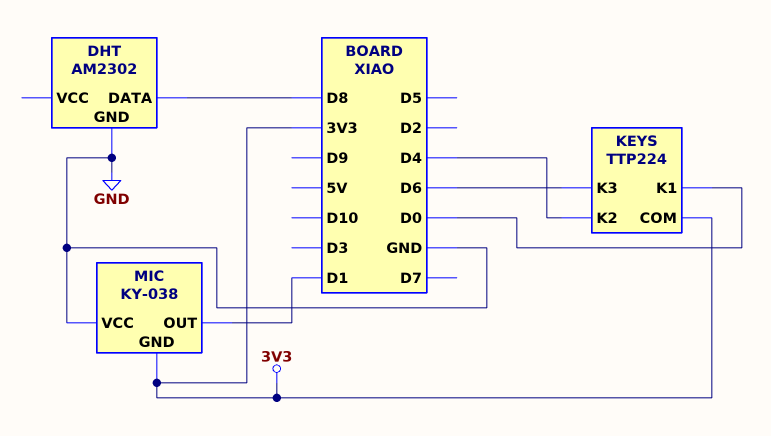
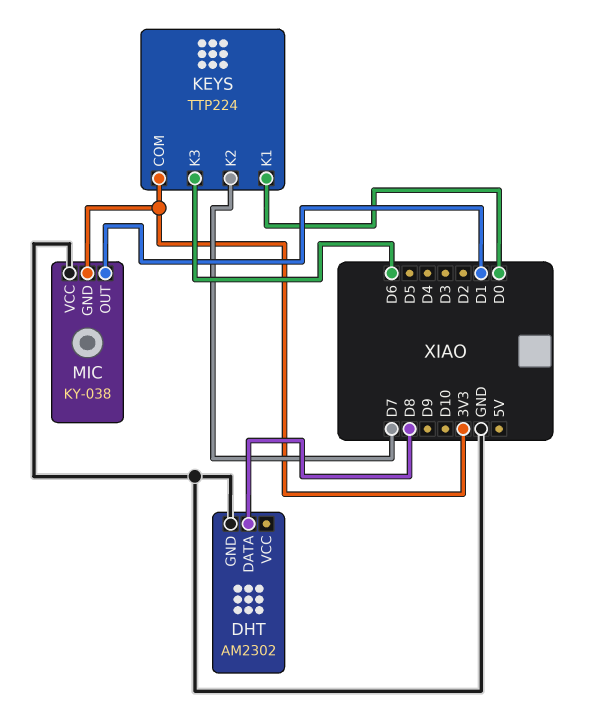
KEYS pin K2: D4 -> D7

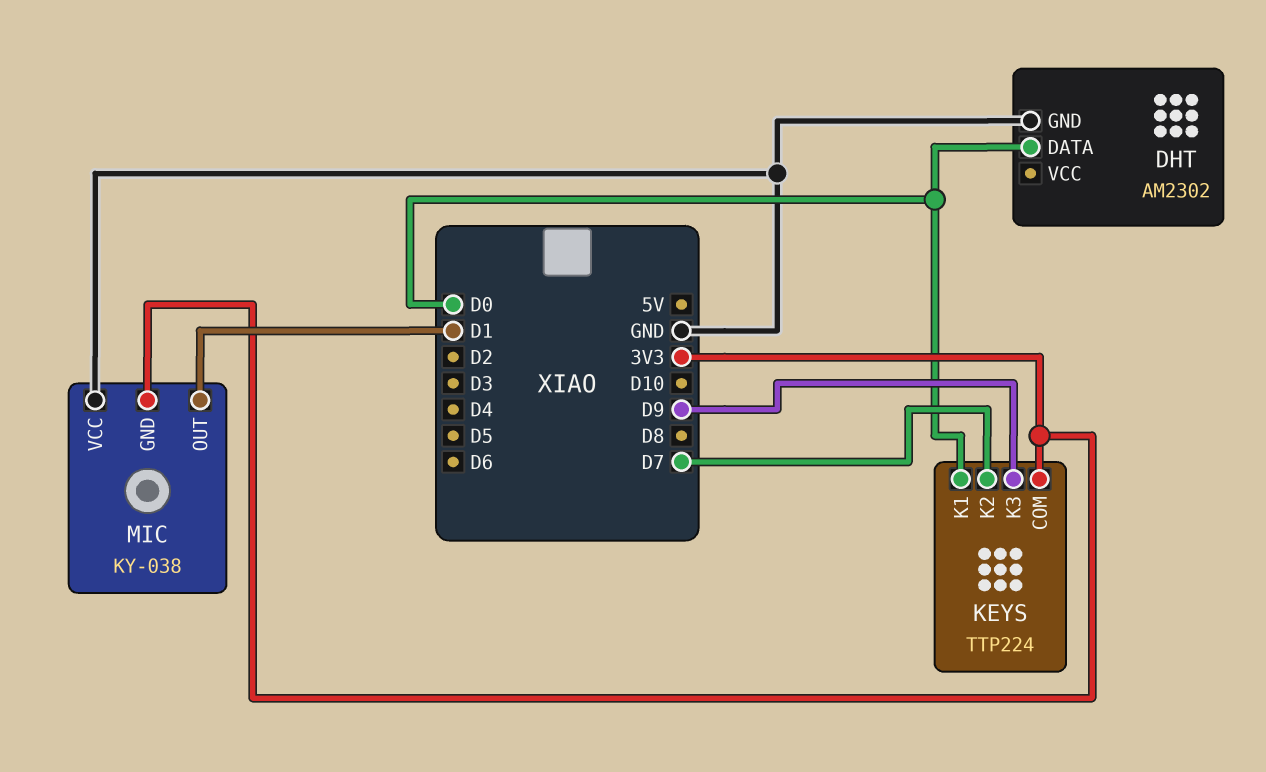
DHT pin DATA: D8 -> D0
KEYS pin K3: D6 -> D9

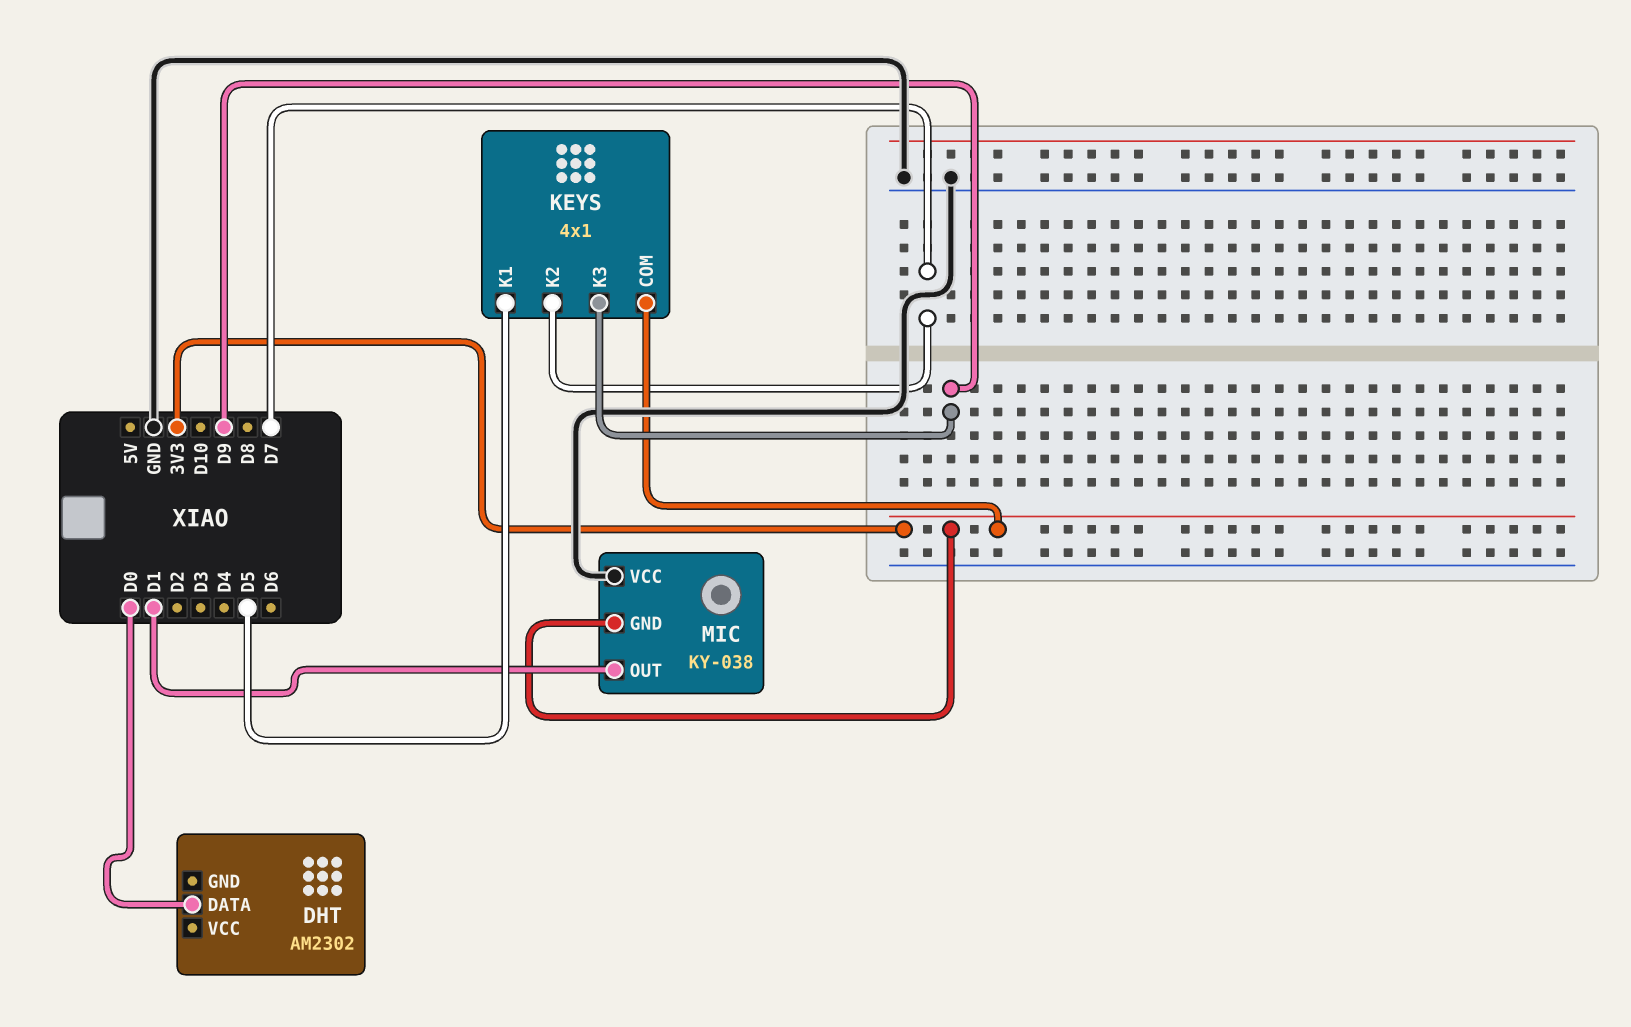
DHT pin GND: GND -> none
KEYS: TTP224 -> 4x1
KEYS pin K1: D0 -> D5

